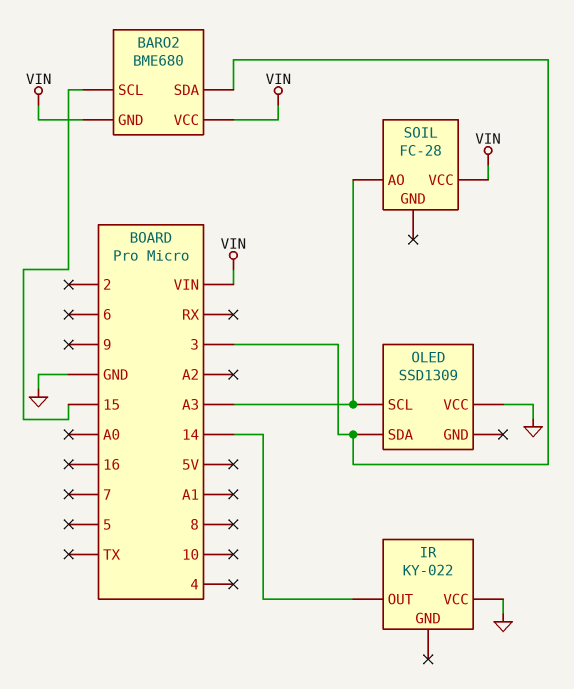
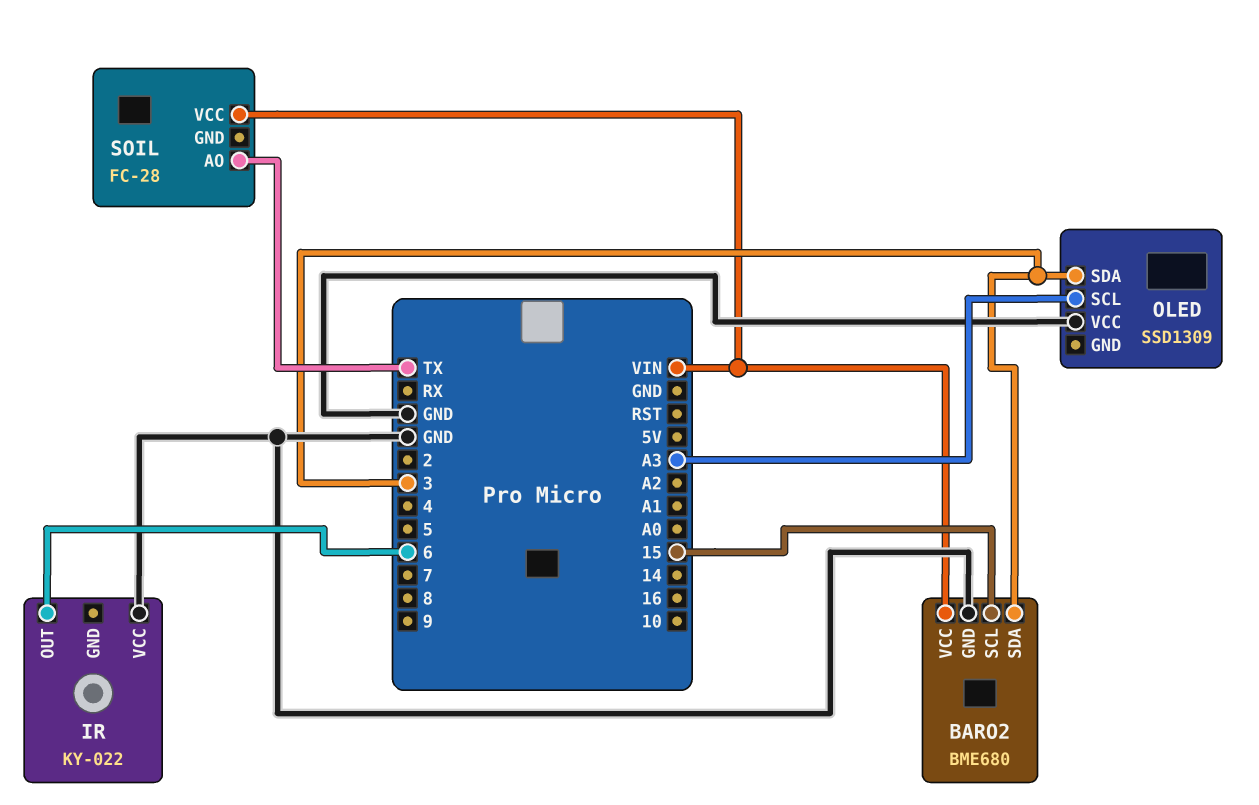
BARO2 pin GND: VIN -> GND
IR pin OUT: 14 -> 6
SOIL pin AO: A3 -> TX

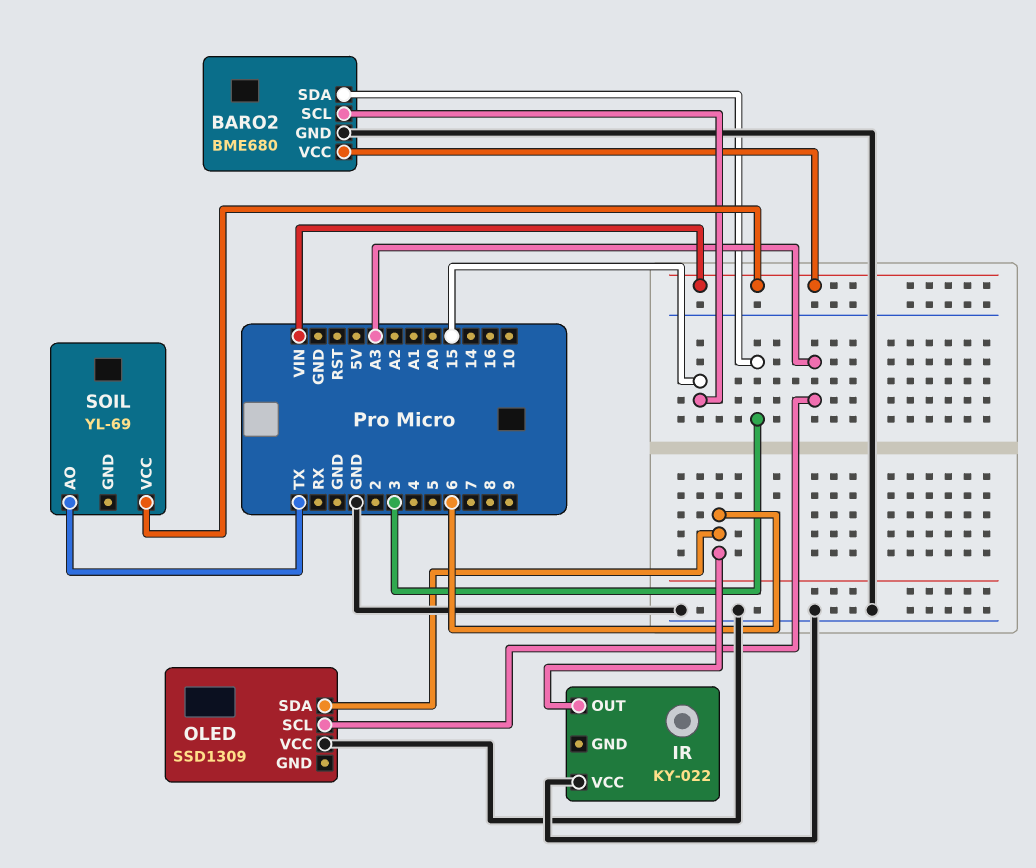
OLED pin SDA: 3 -> 6
SOIL: FC-28 -> YL-69

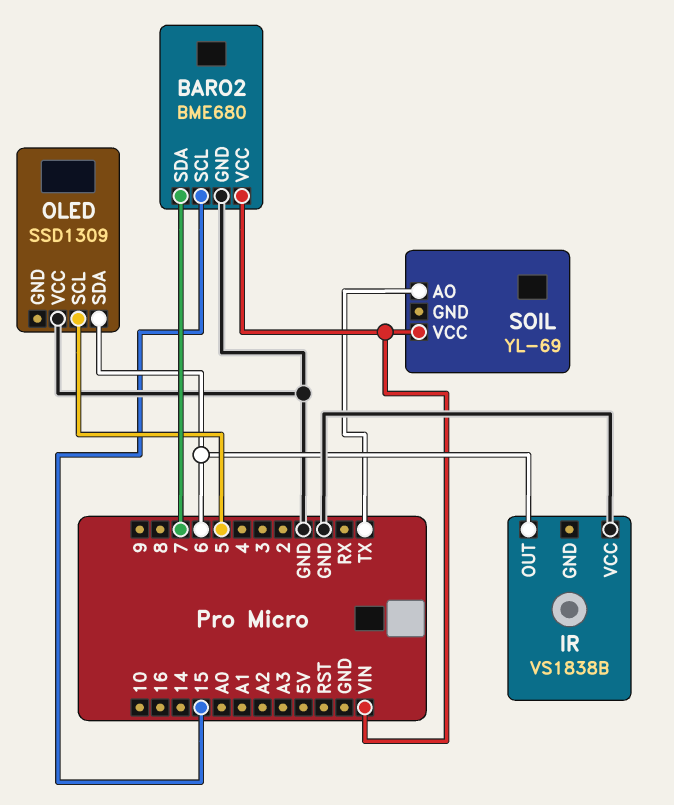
BARO2 pin SDA: 3 -> 7
IR: KY-022 -> VS1838B
OLED pin SCL: A3 -> 5

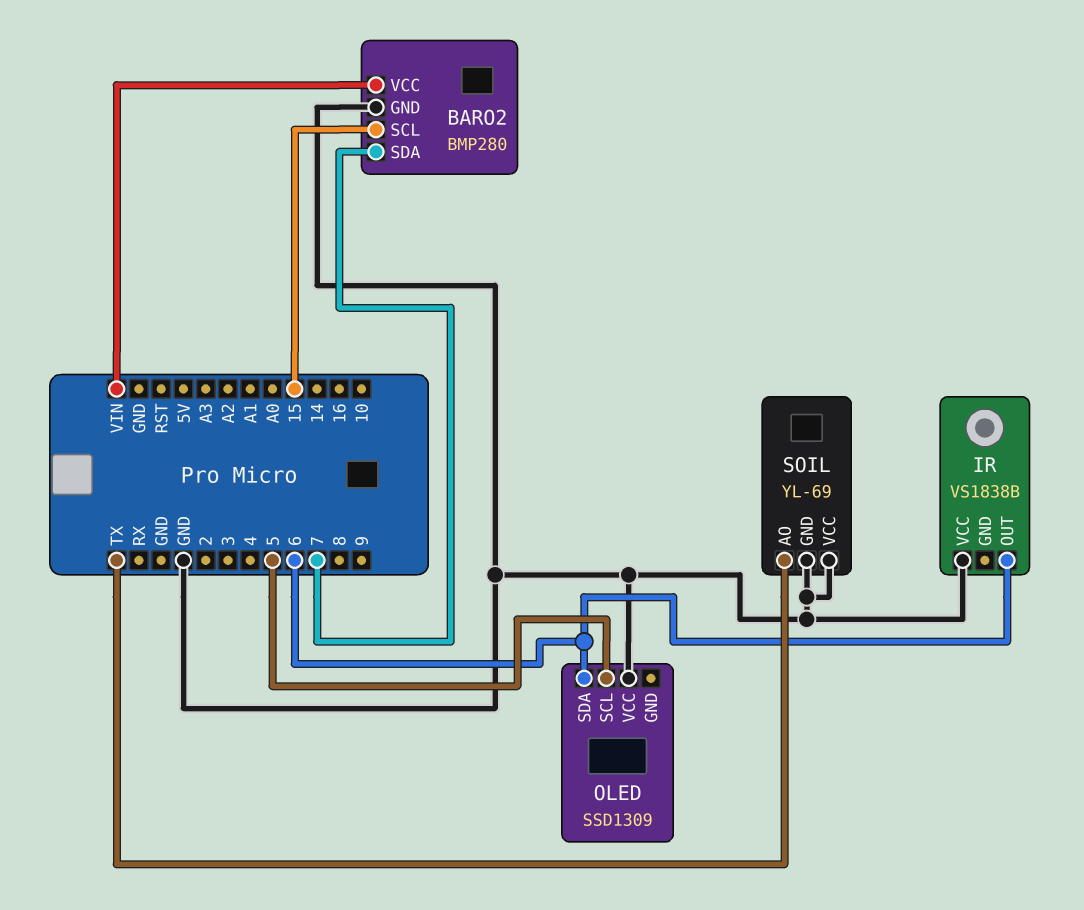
BARO2: BME680 -> BMP280
SOIL pin GND: none -> GND
SOIL pin VCC: VIN -> GND

